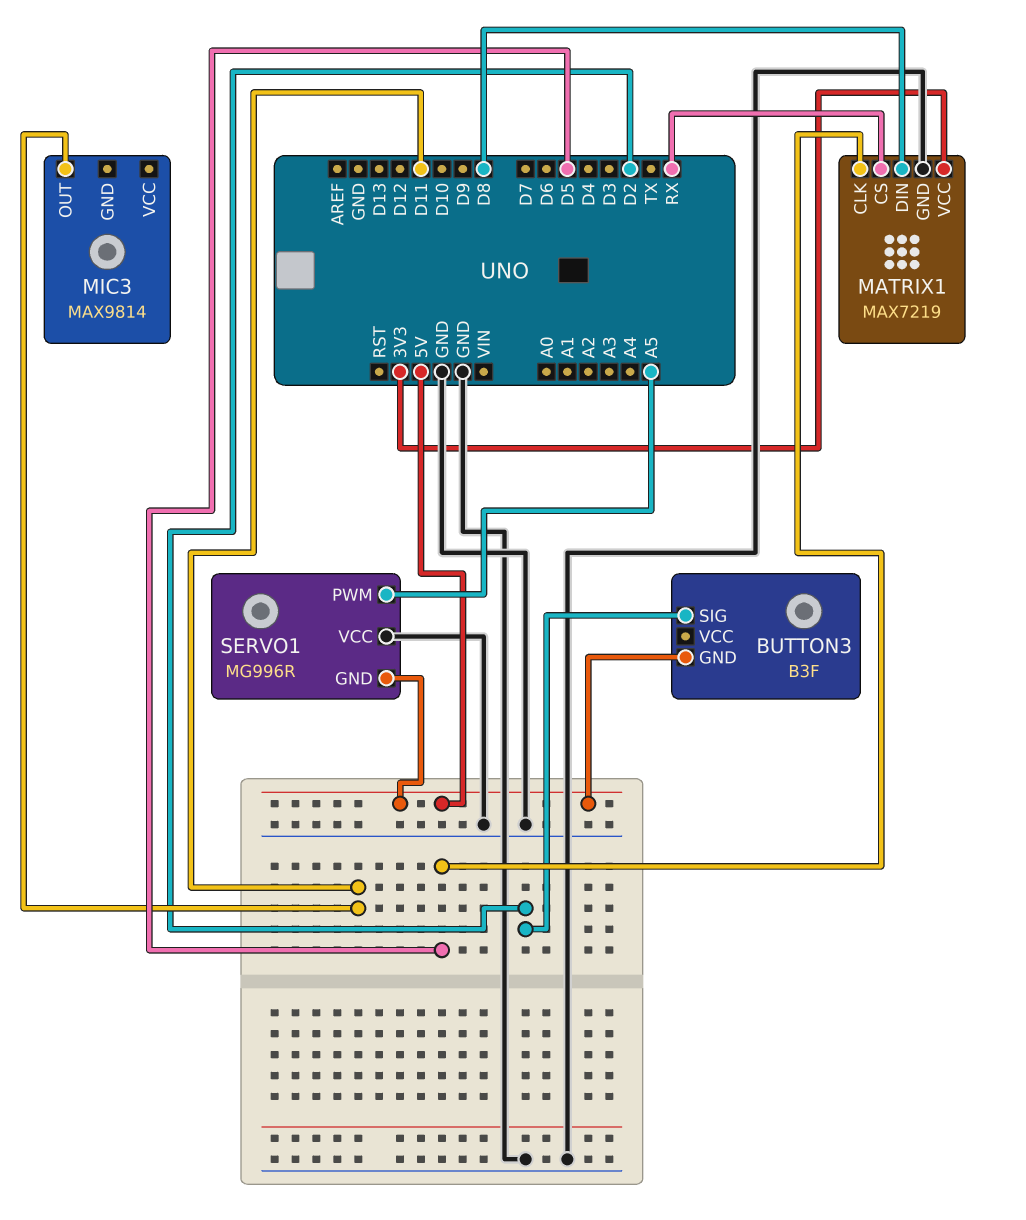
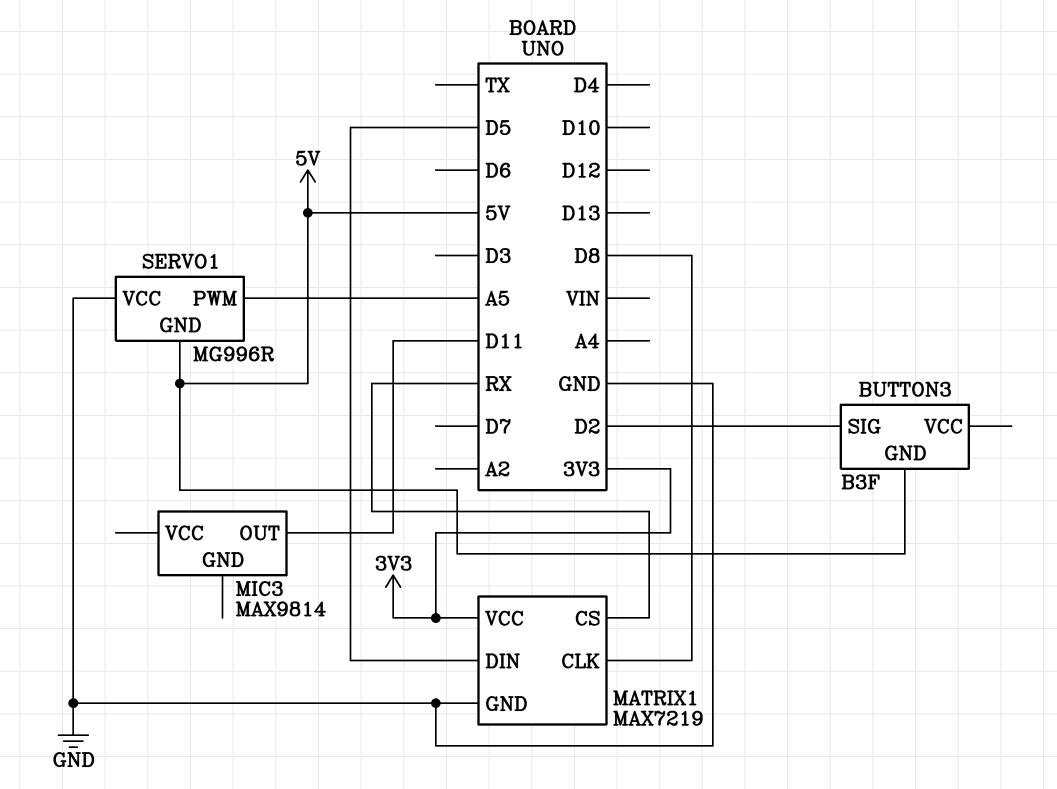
MATRIX1 pin CLK: D5 -> D8
MATRIX1 pin DIN: D8 -> D5

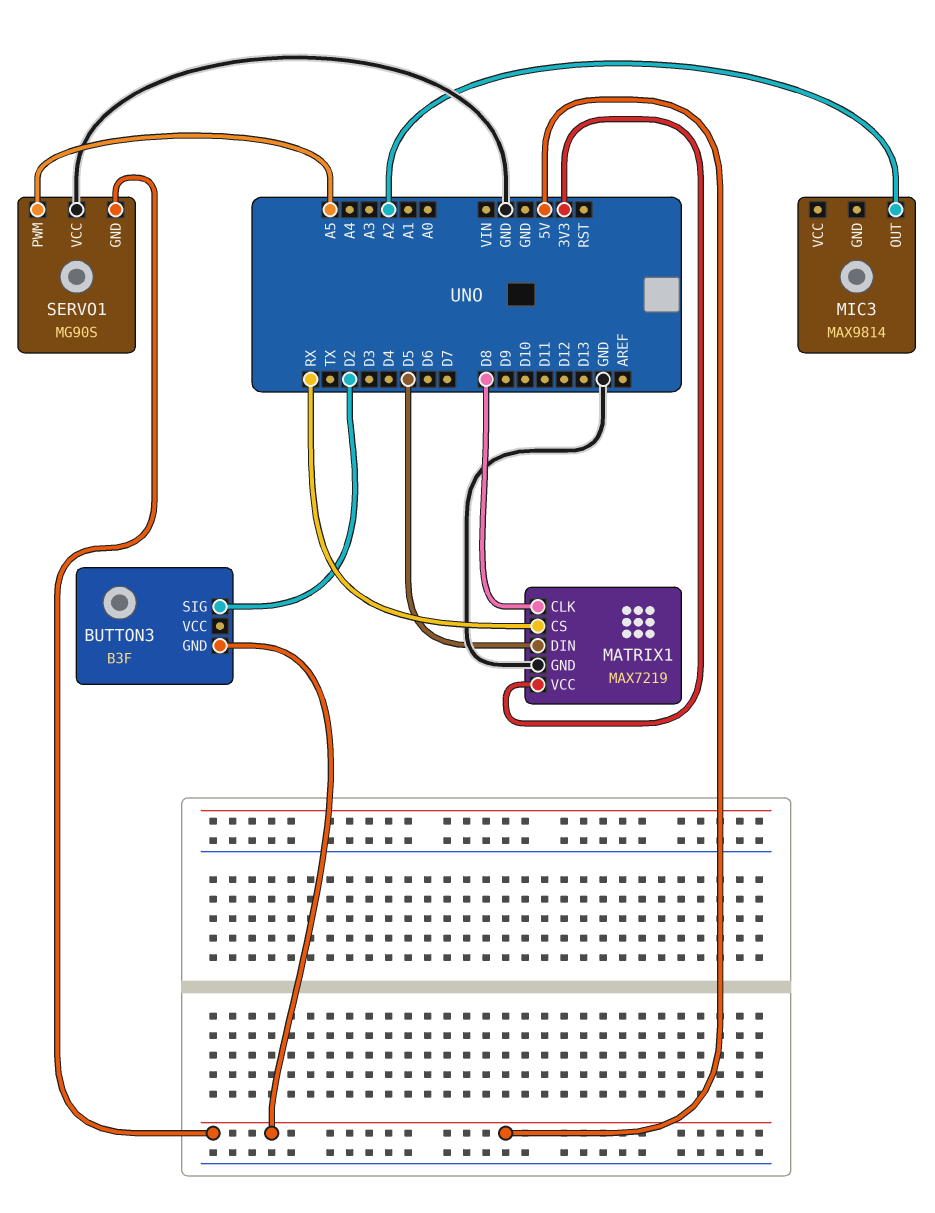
MIC3 pin OUT: D11 -> A2
SERVO1: MG996R -> MG90S

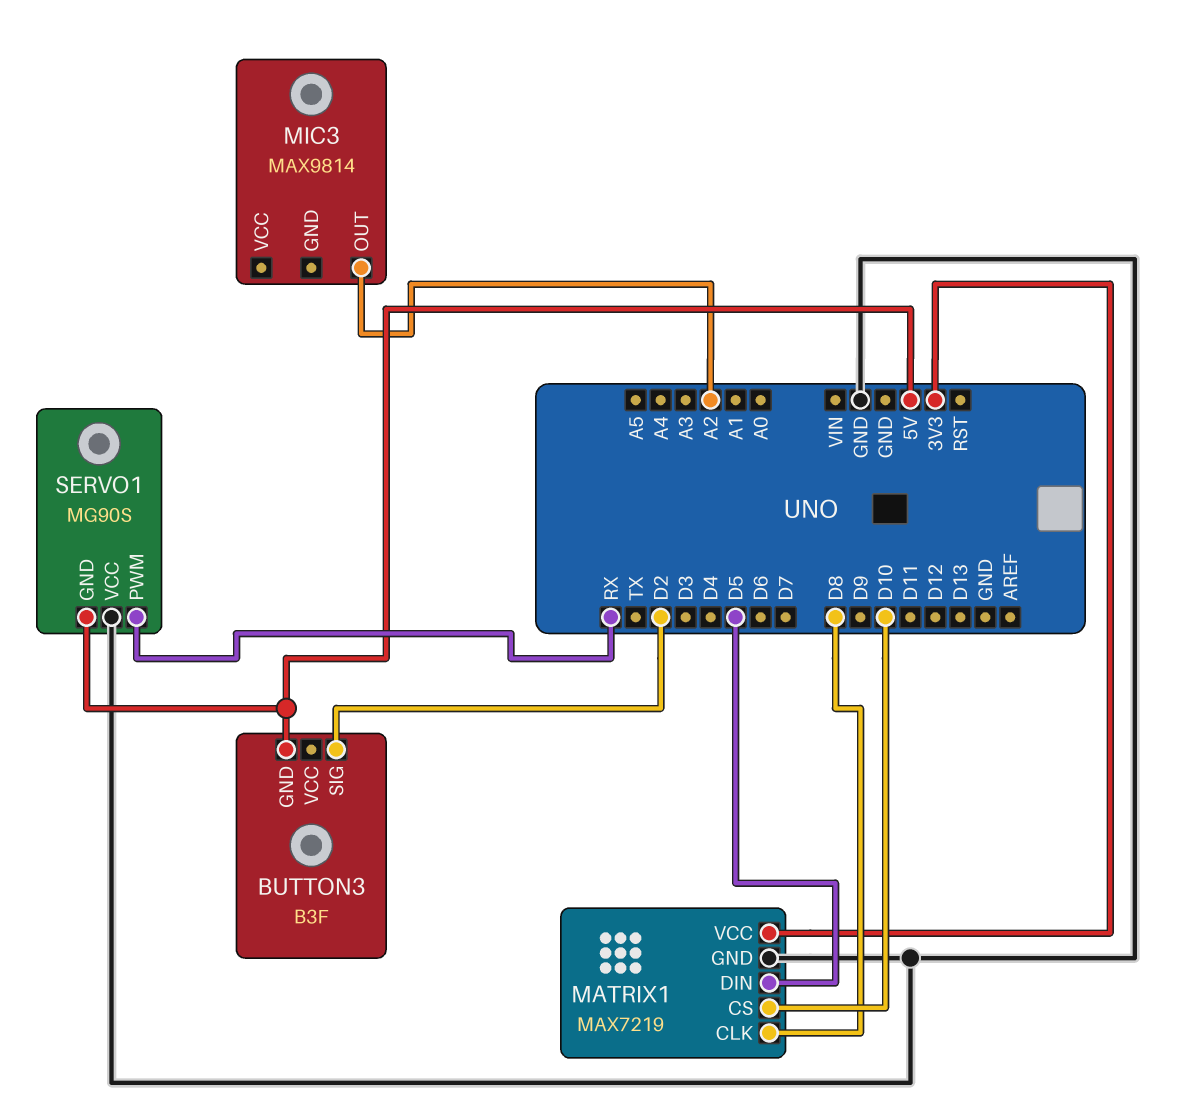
MATRIX1 pin CS: RX -> D10
SERVO1 pin PWM: A5 -> RX

